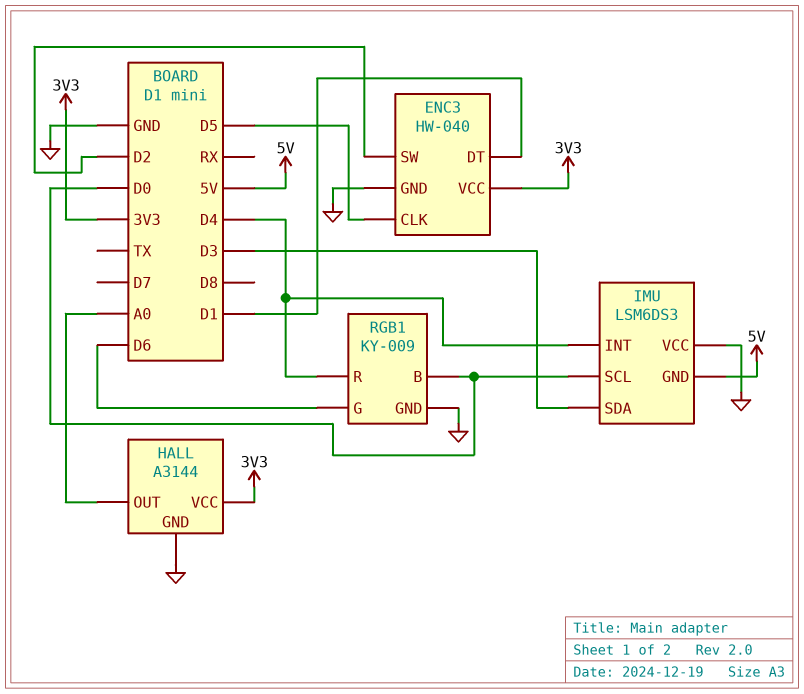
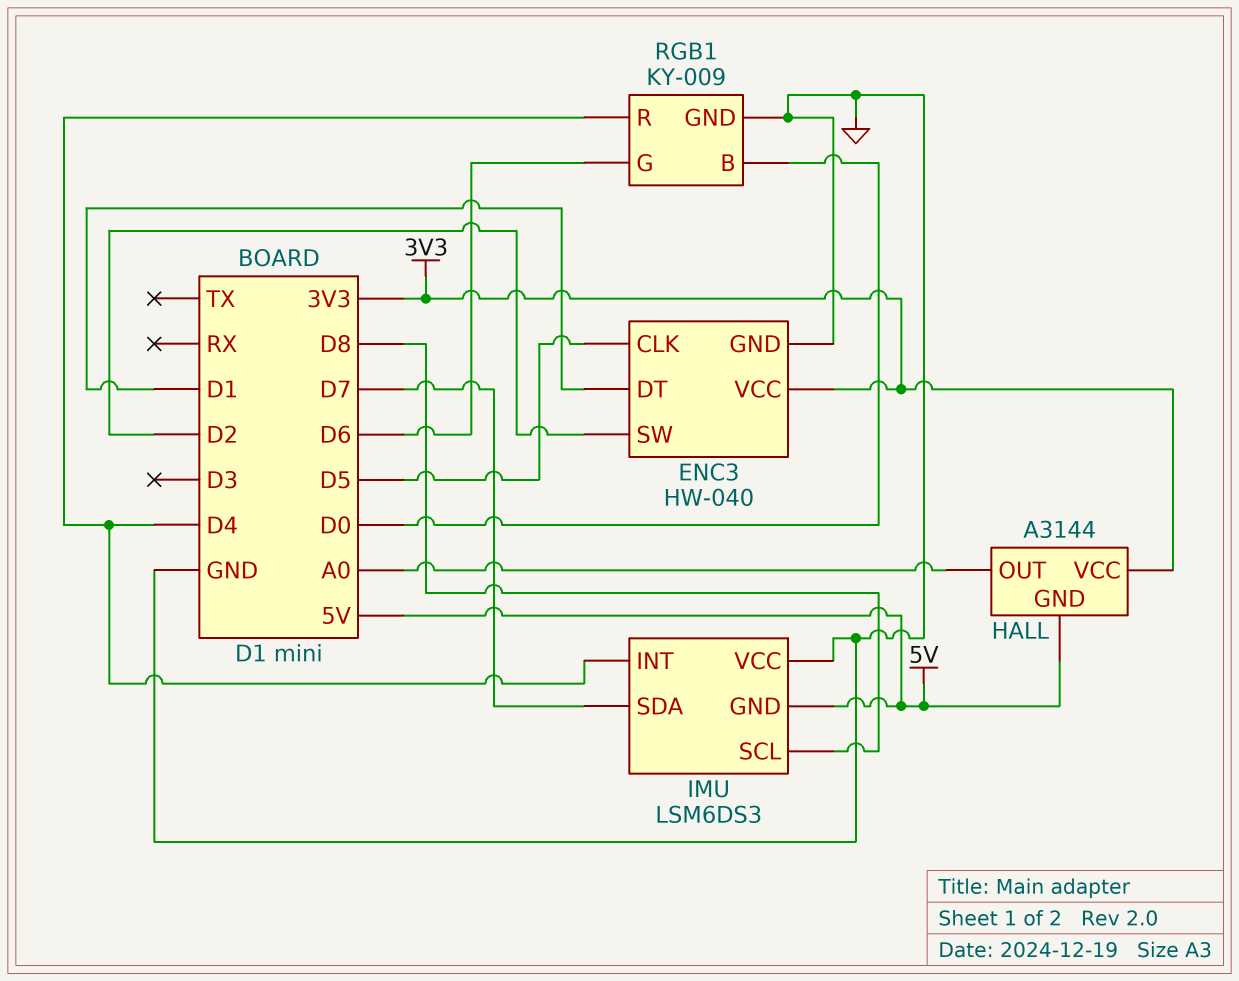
HALL pin GND: GND -> 5V
IMU pin SCL: D0 -> D8
IMU pin SDA: D3 -> D7

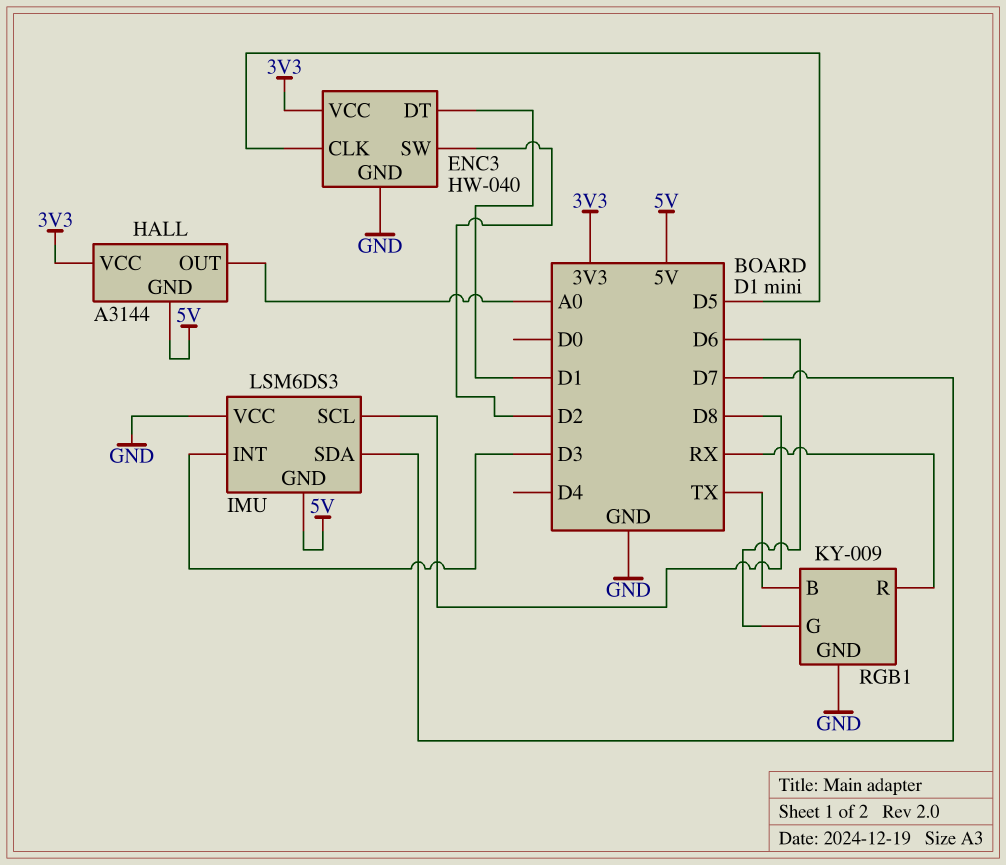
IMU pin INT: D4 -> D3
RGB1 pin B: D0 -> TX
RGB1 pin R: D4 -> RX

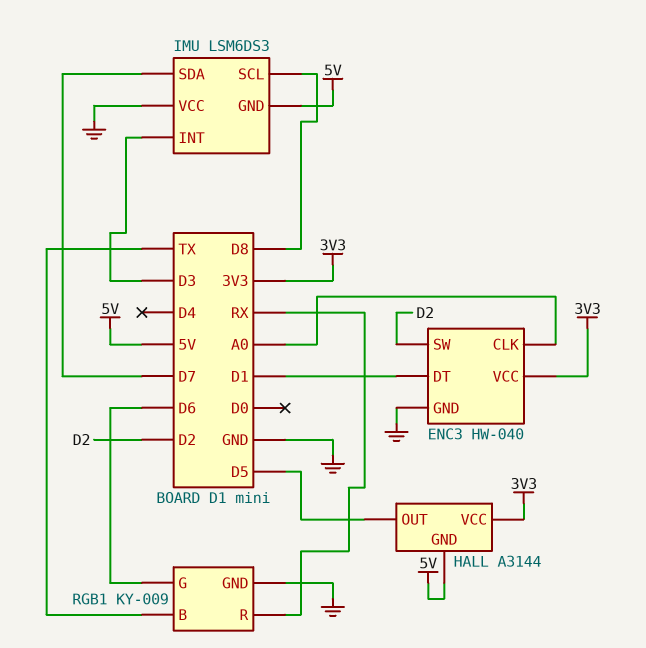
ENC3 pin CLK: D5 -> A0
HALL pin OUT: A0 -> D5

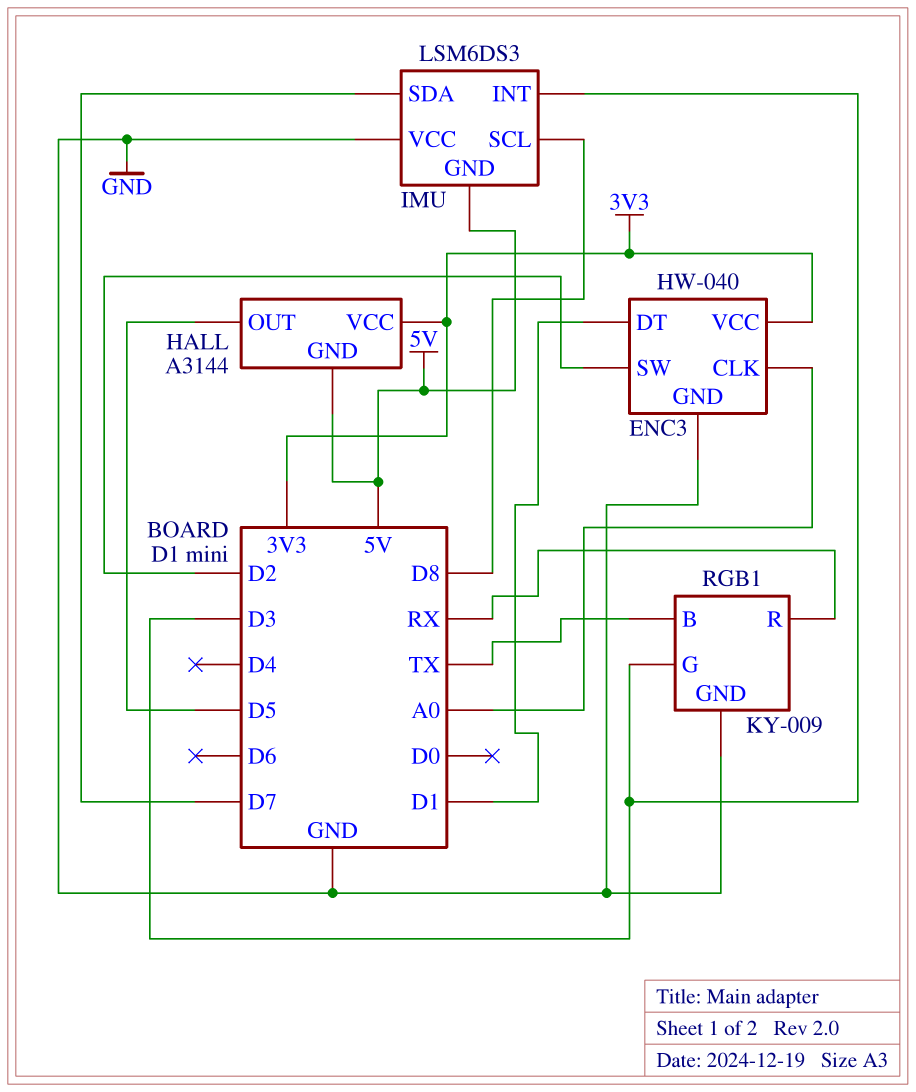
RGB1 pin G: D6 -> D3

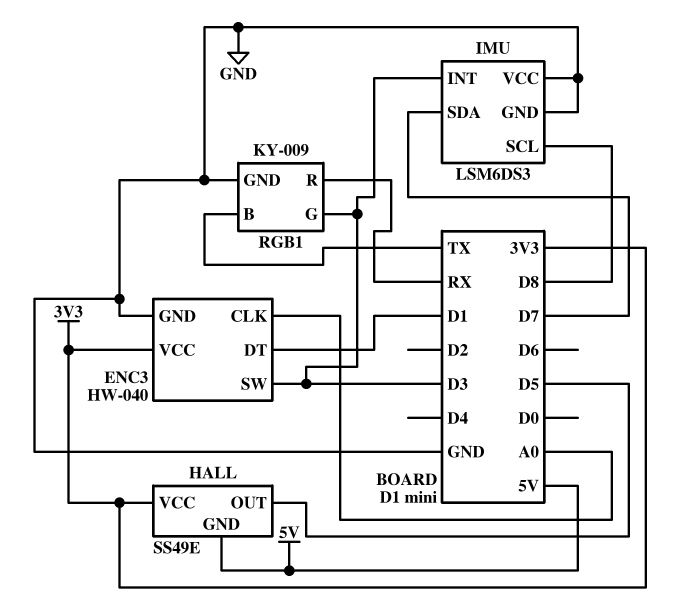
ENC3 pin SW: D2 -> D3
HALL: A3144 -> SS49E
IMU pin GND: 5V -> GND

